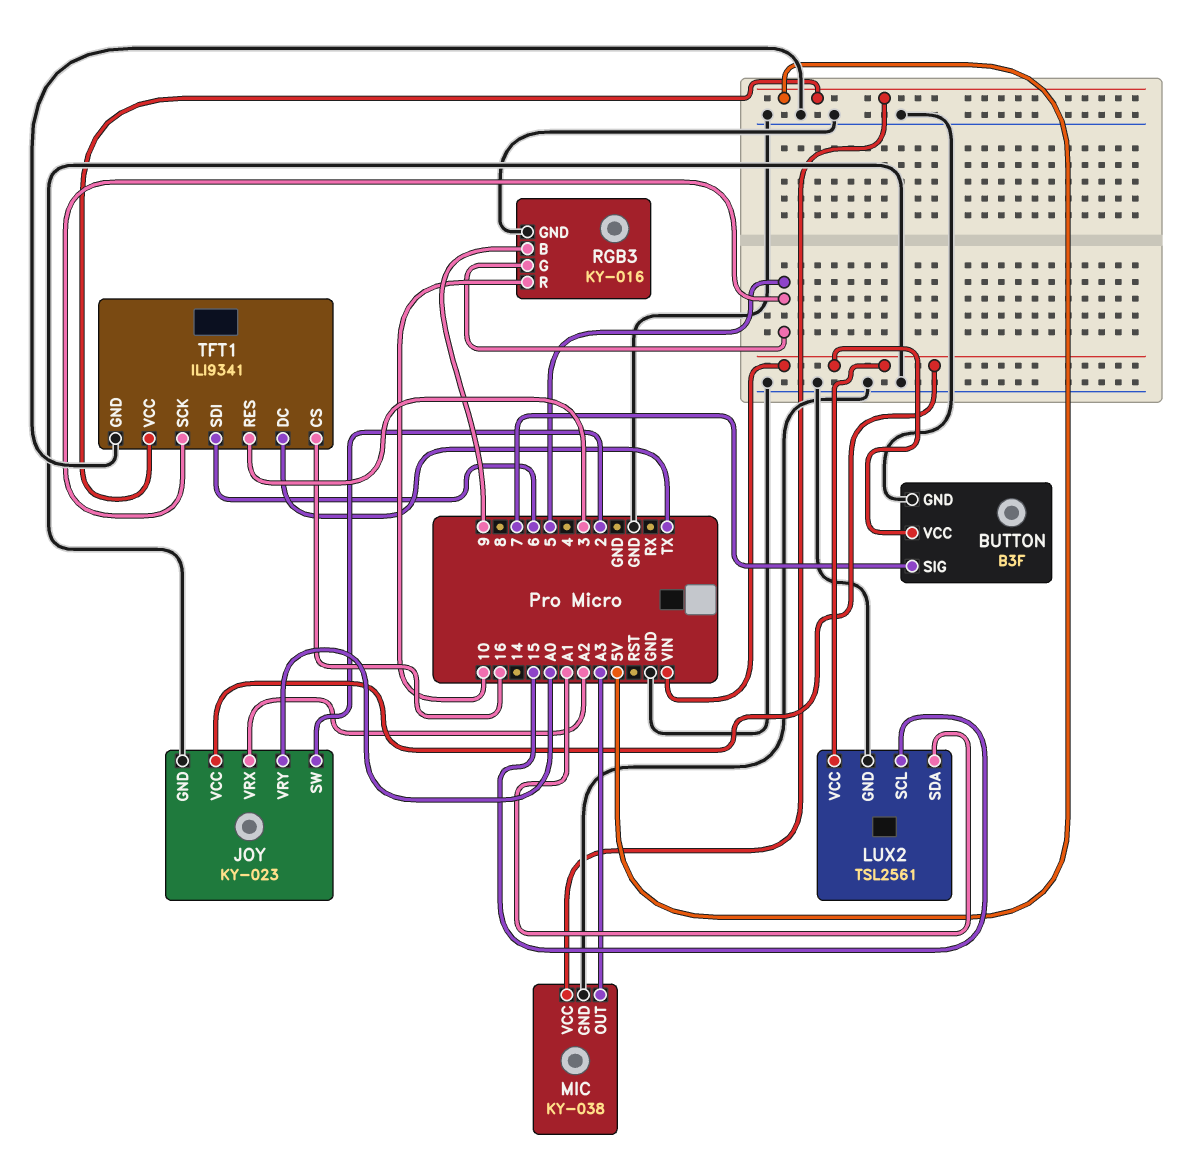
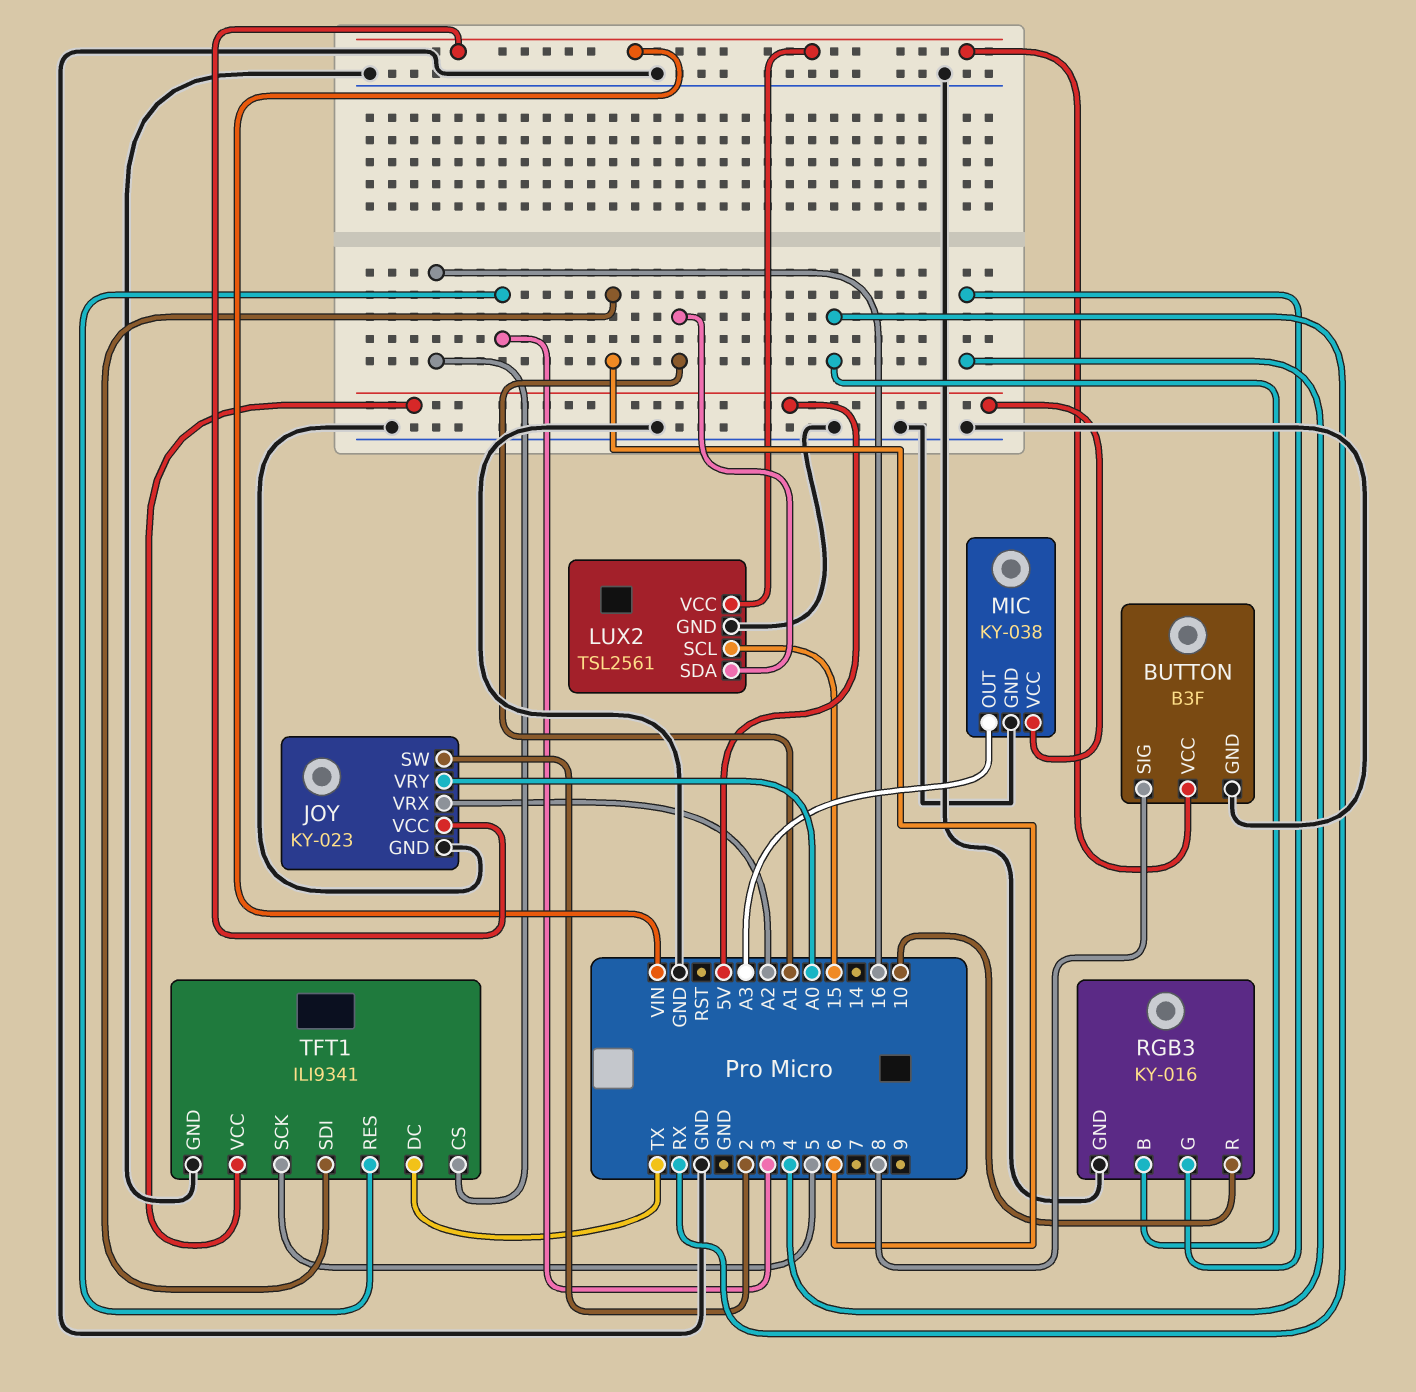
BUTTON pin SIG: 7 -> 8
RGB3 pin B: 9 -> RX
RGB3 pin G: 5 -> 4

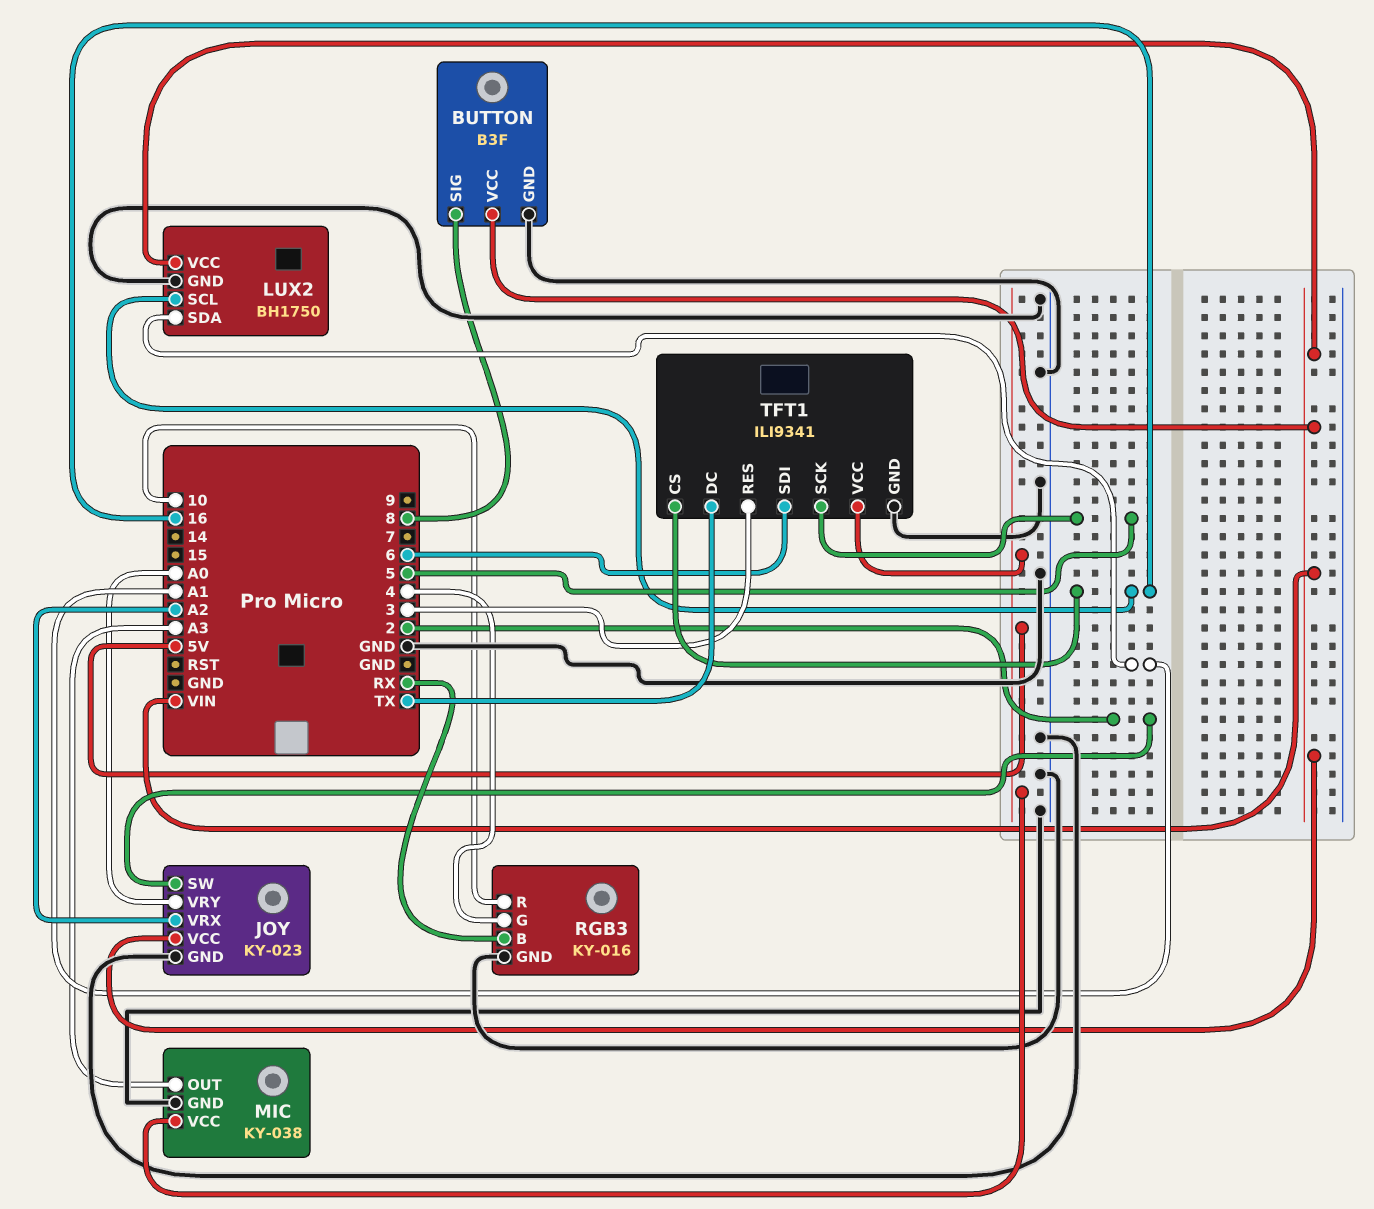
LUX2: TSL2561 -> BH1750
LUX2 pin SCL: 15 -> 16

